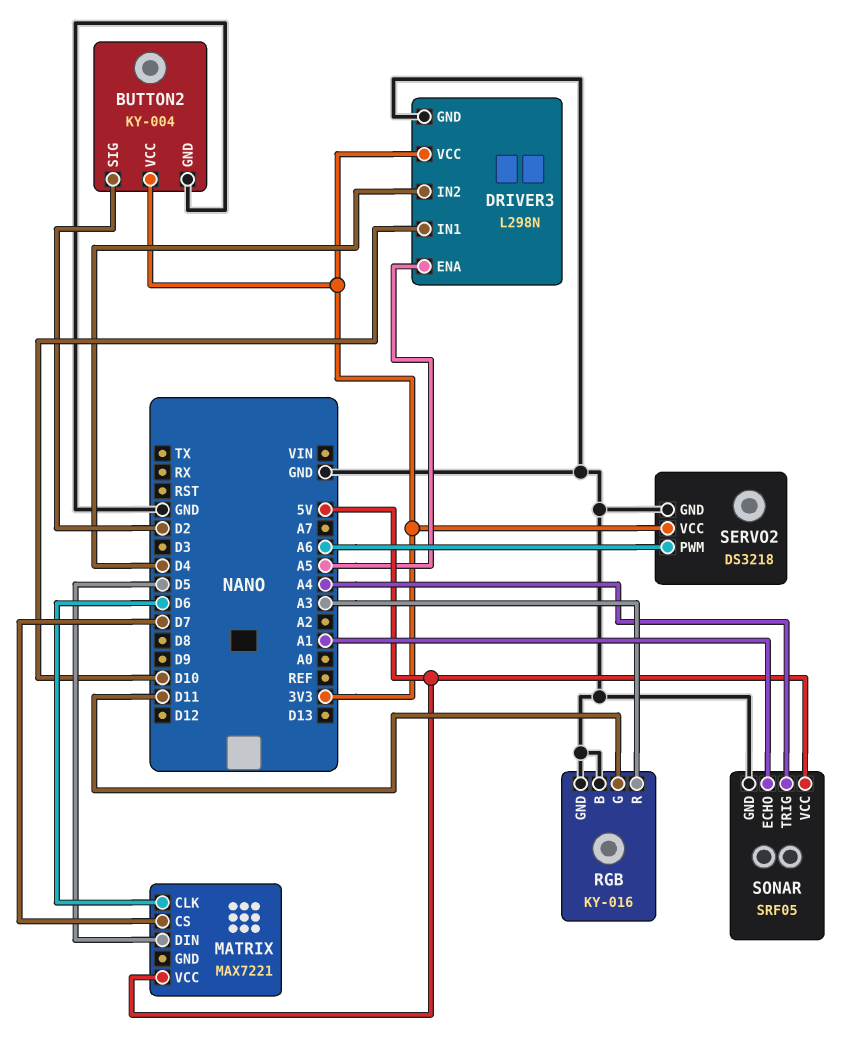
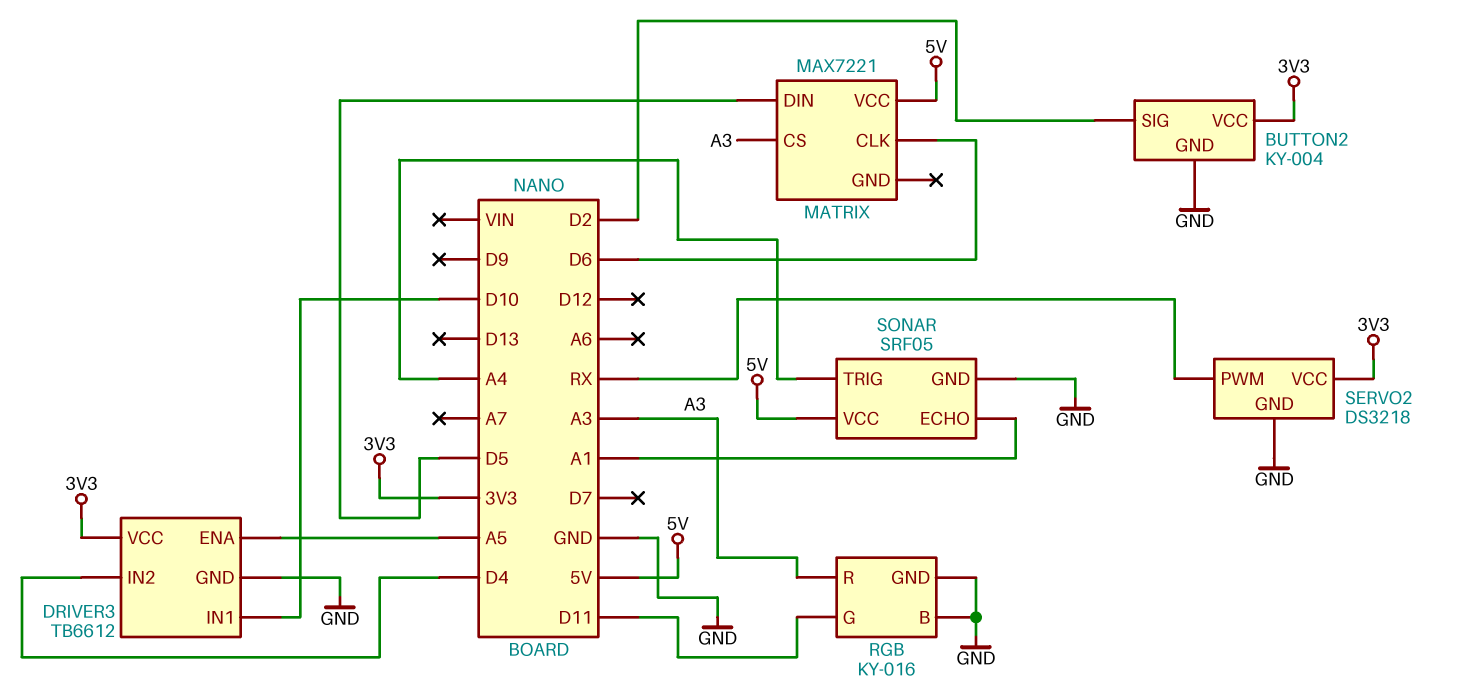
DRIVER3: L298N -> TB6612
MATRIX pin CS: D7 -> A3
SERVO2 pin PWM: A6 -> RX

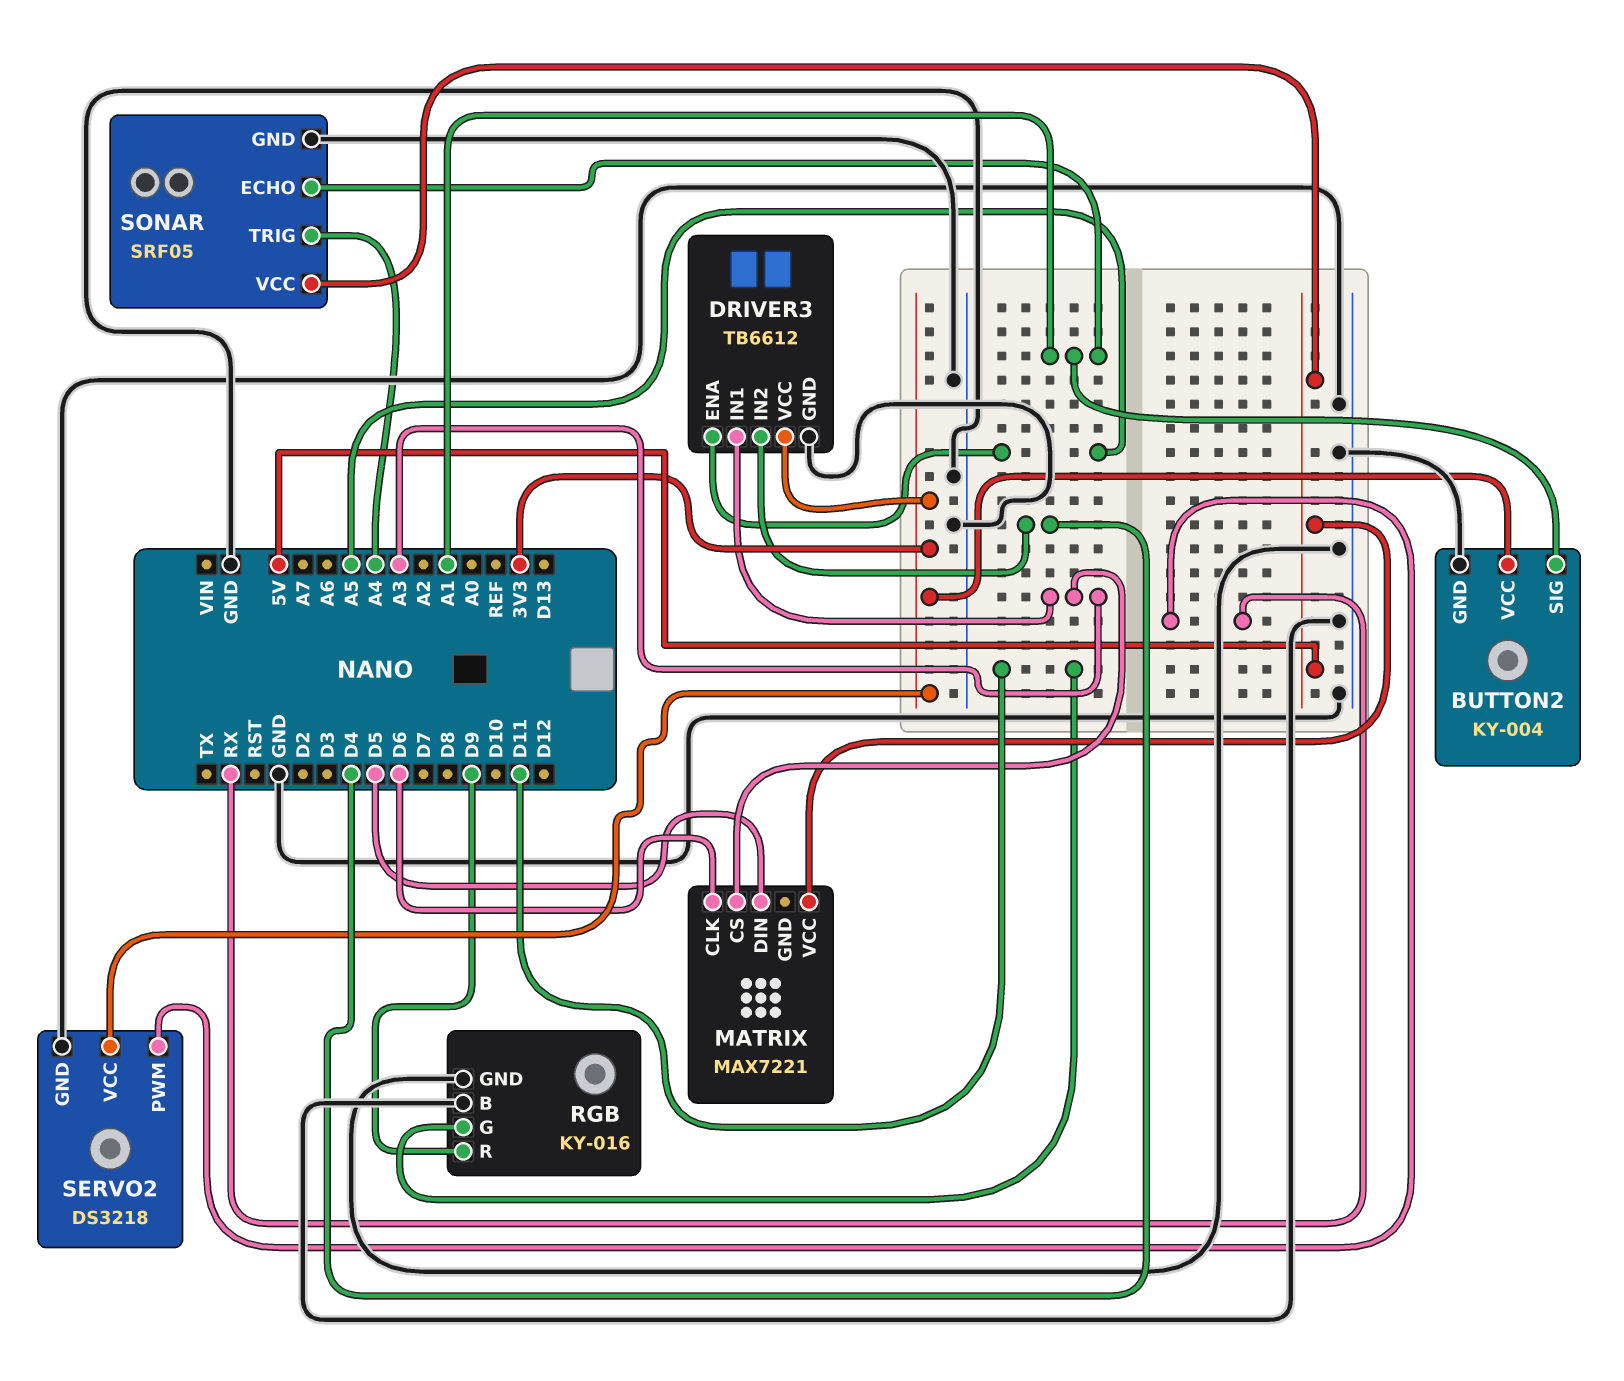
BUTTON2 pin SIG: D2 -> A1
DRIVER3 pin IN1: D10 -> A3
RGB pin R: A3 -> D9

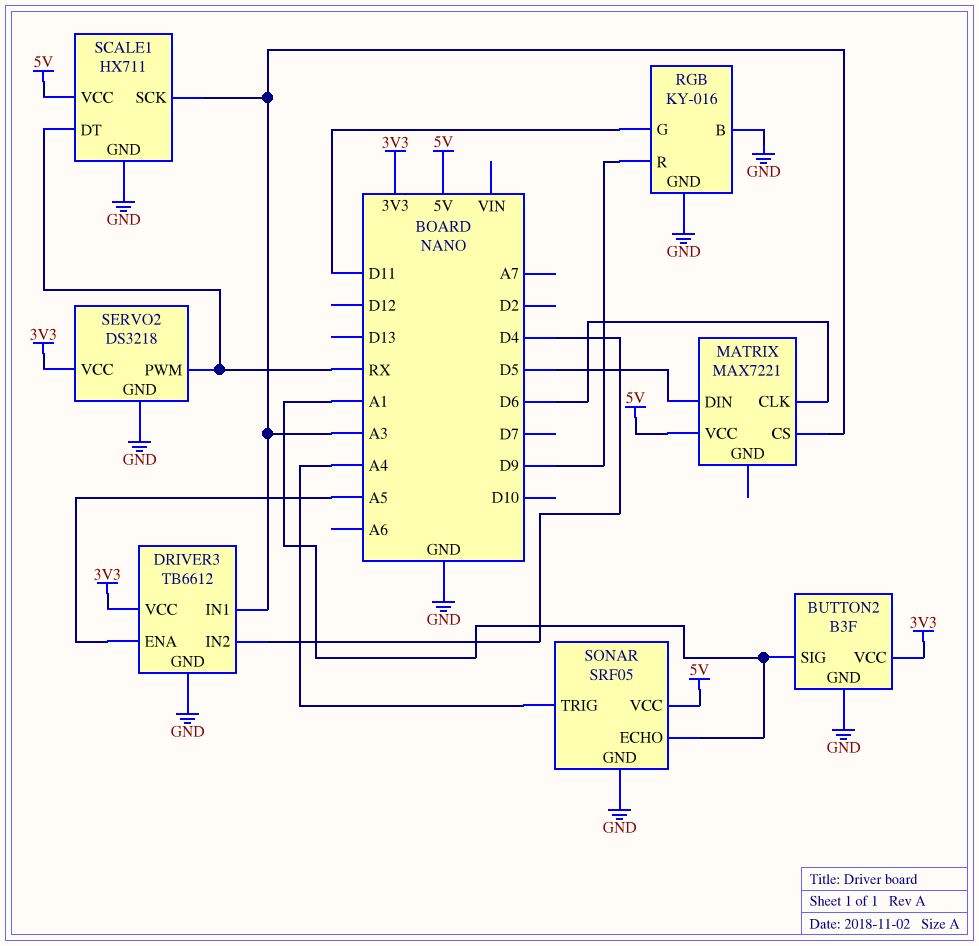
BUTTON2: KY-004 -> B3F
SCALE1: none -> HX711
SCALE1 pin DT: none -> RX
SCALE1 pin GND: none -> GND
SCALE1 pin SCK: none -> A3
SCALE1 pin VCC: none -> 5V

